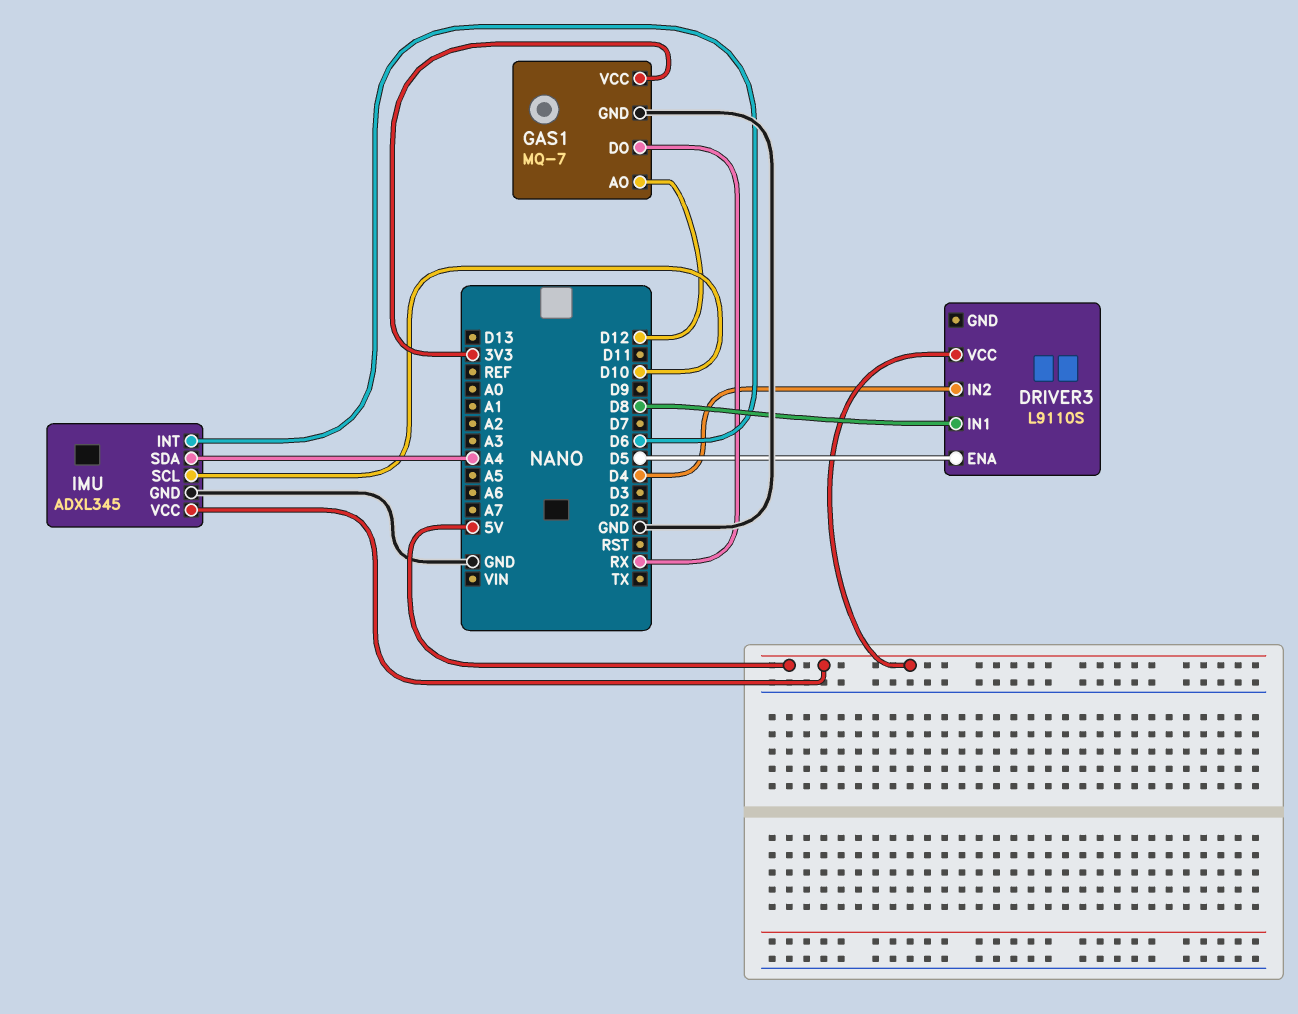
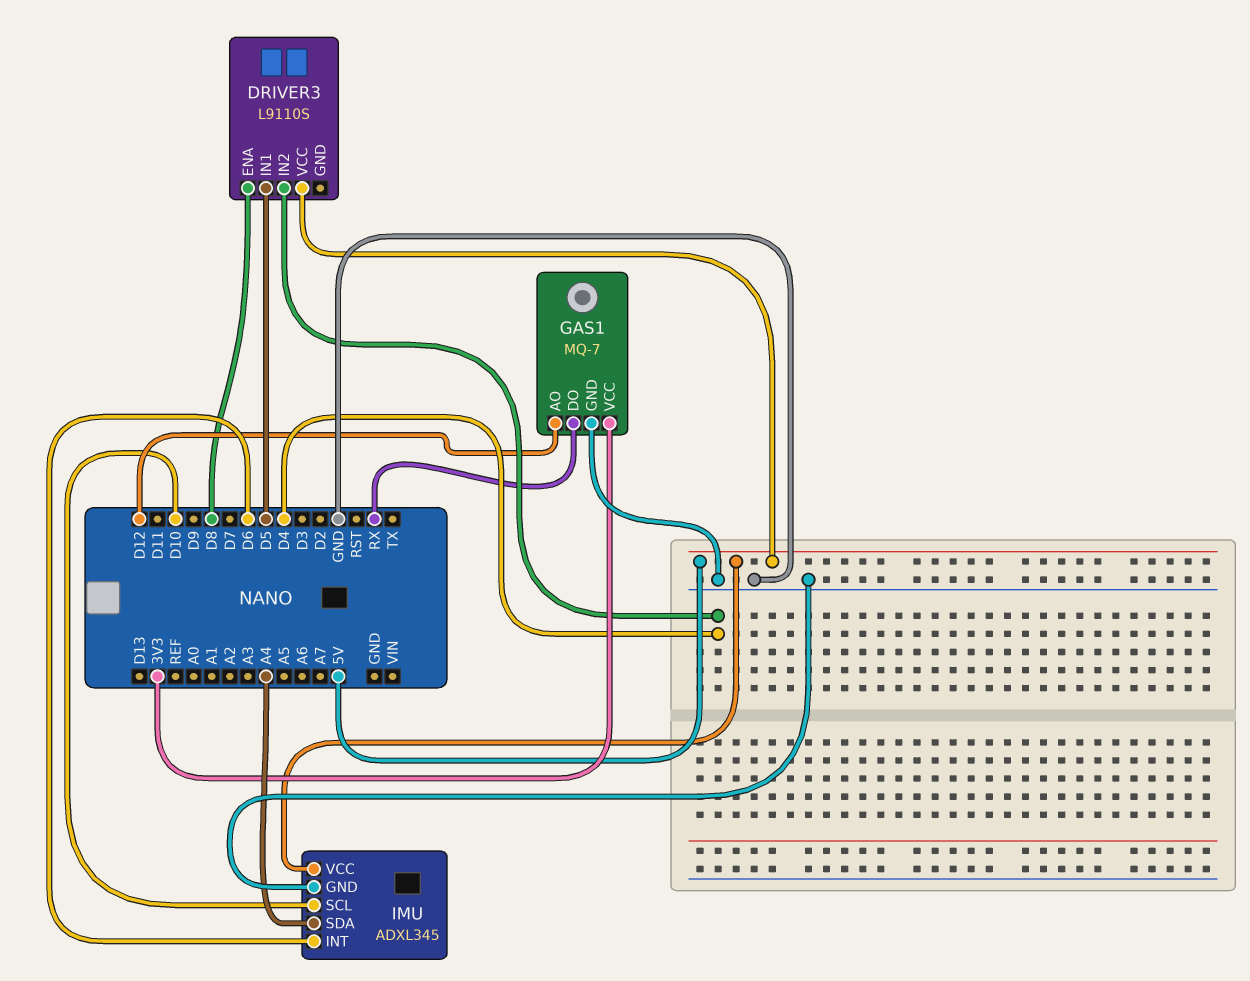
DRIVER3 pin ENA: D5 -> D8
DRIVER3 pin IN1: D8 -> D5

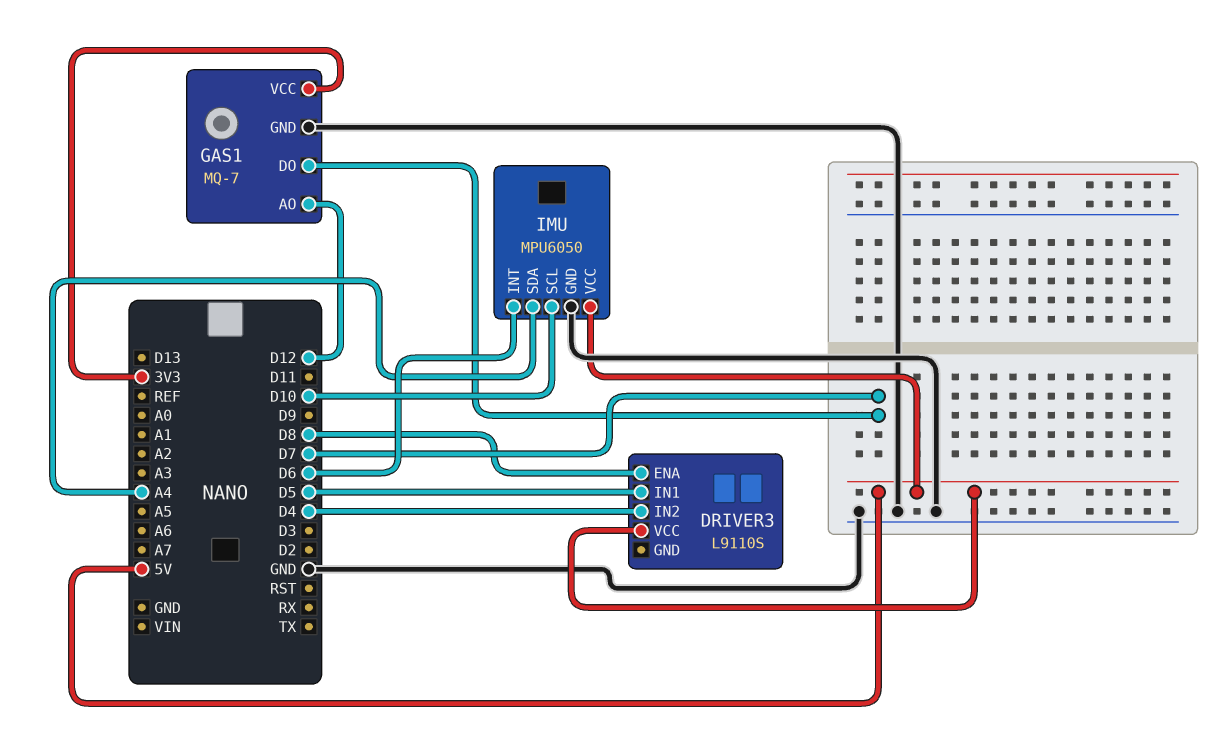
GAS1 pin DO: RX -> D7
IMU: ADXL345 -> MPU6050

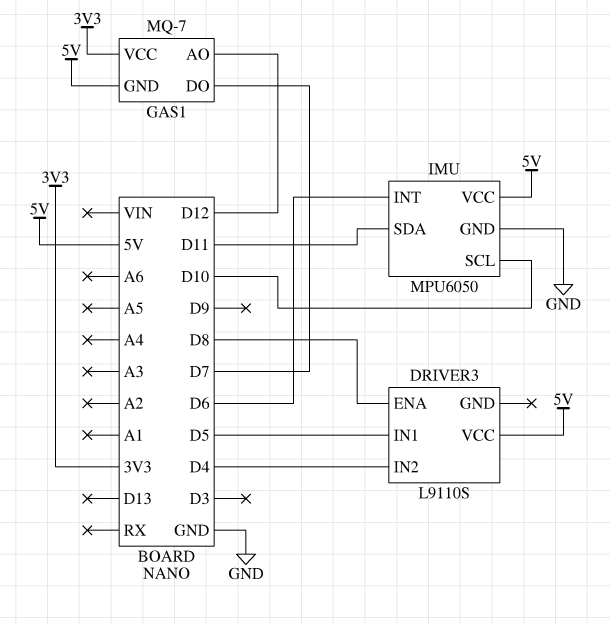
GAS1 pin GND: GND -> 5V
IMU pin SDA: A4 -> D11

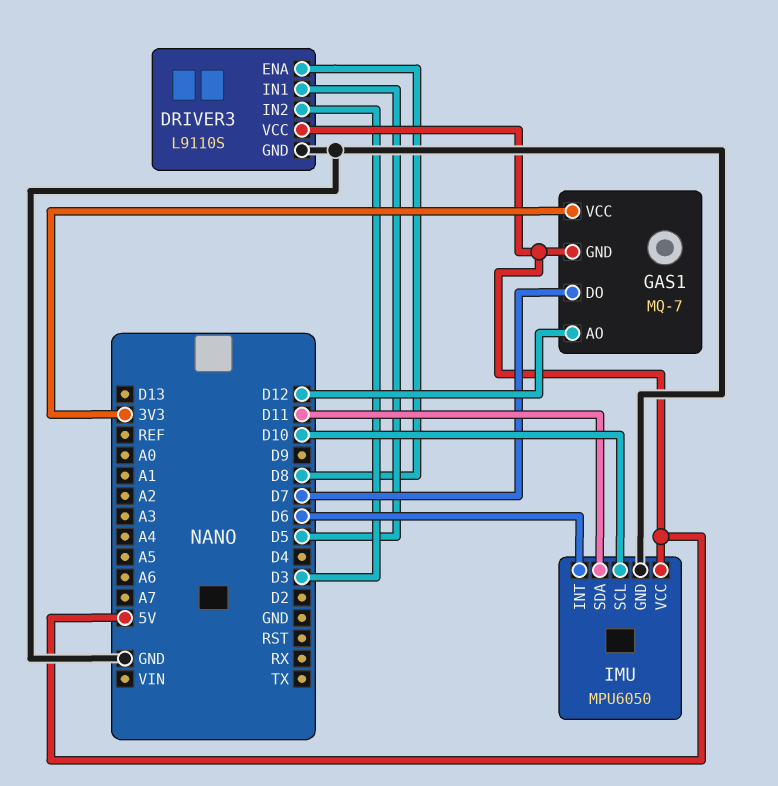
DRIVER3 pin GND: none -> GND
DRIVER3 pin IN2: D4 -> D3

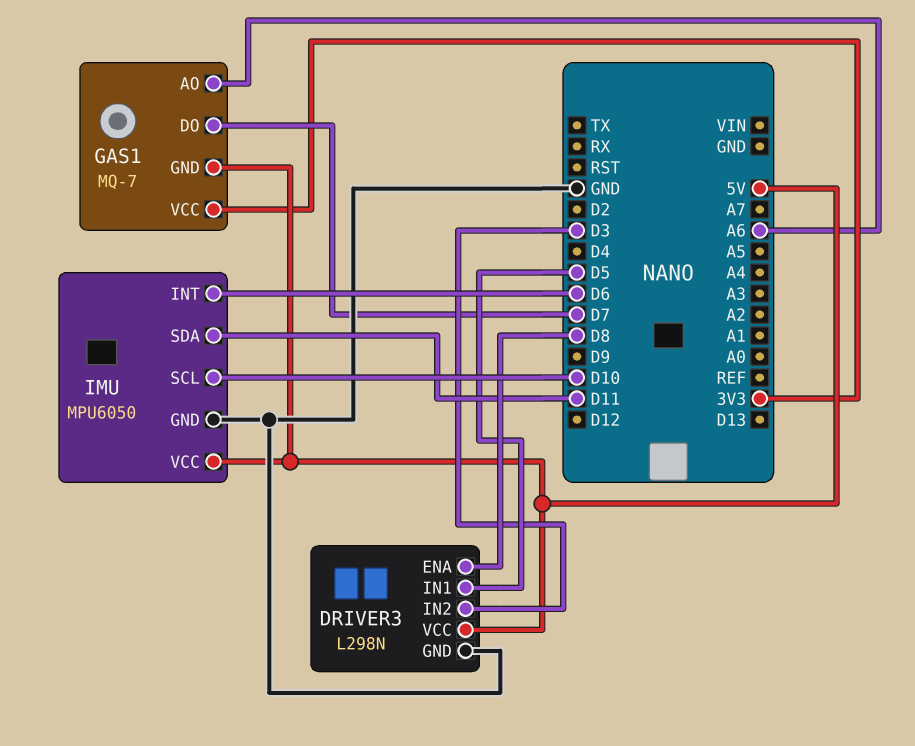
DRIVER3: L9110S -> L298N
GAS1 pin AO: D12 -> A6

